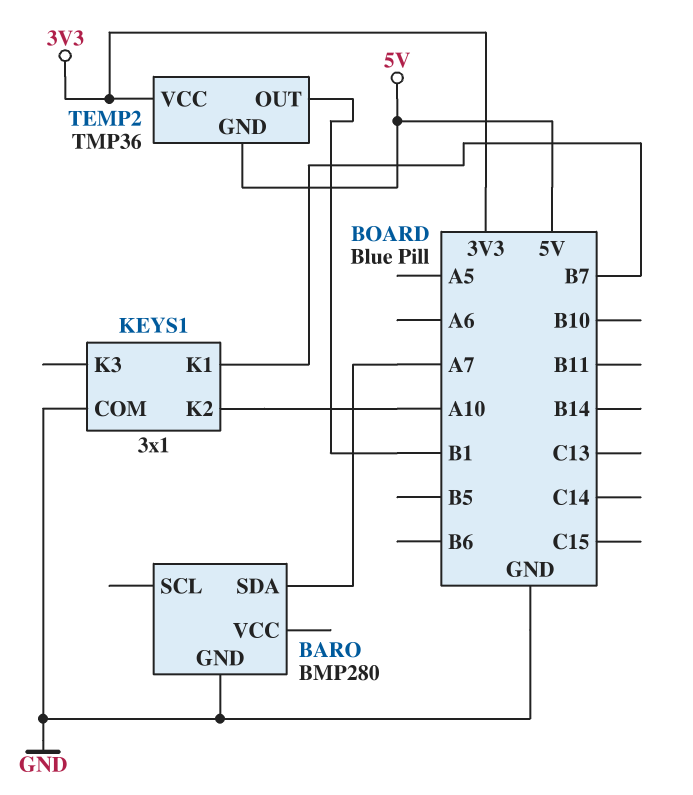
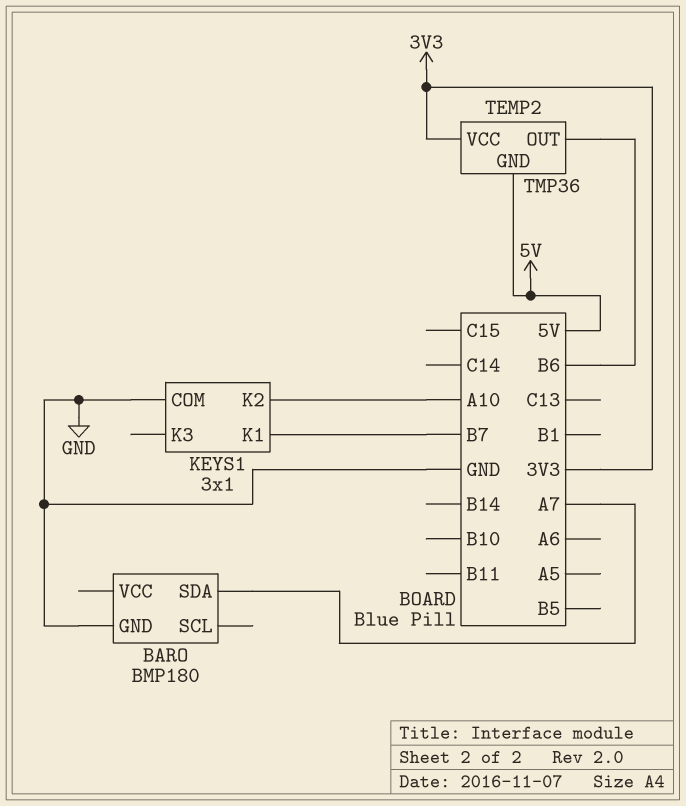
BARO: BMP280 -> BMP180
TEMP2 pin OUT: B1 -> B6

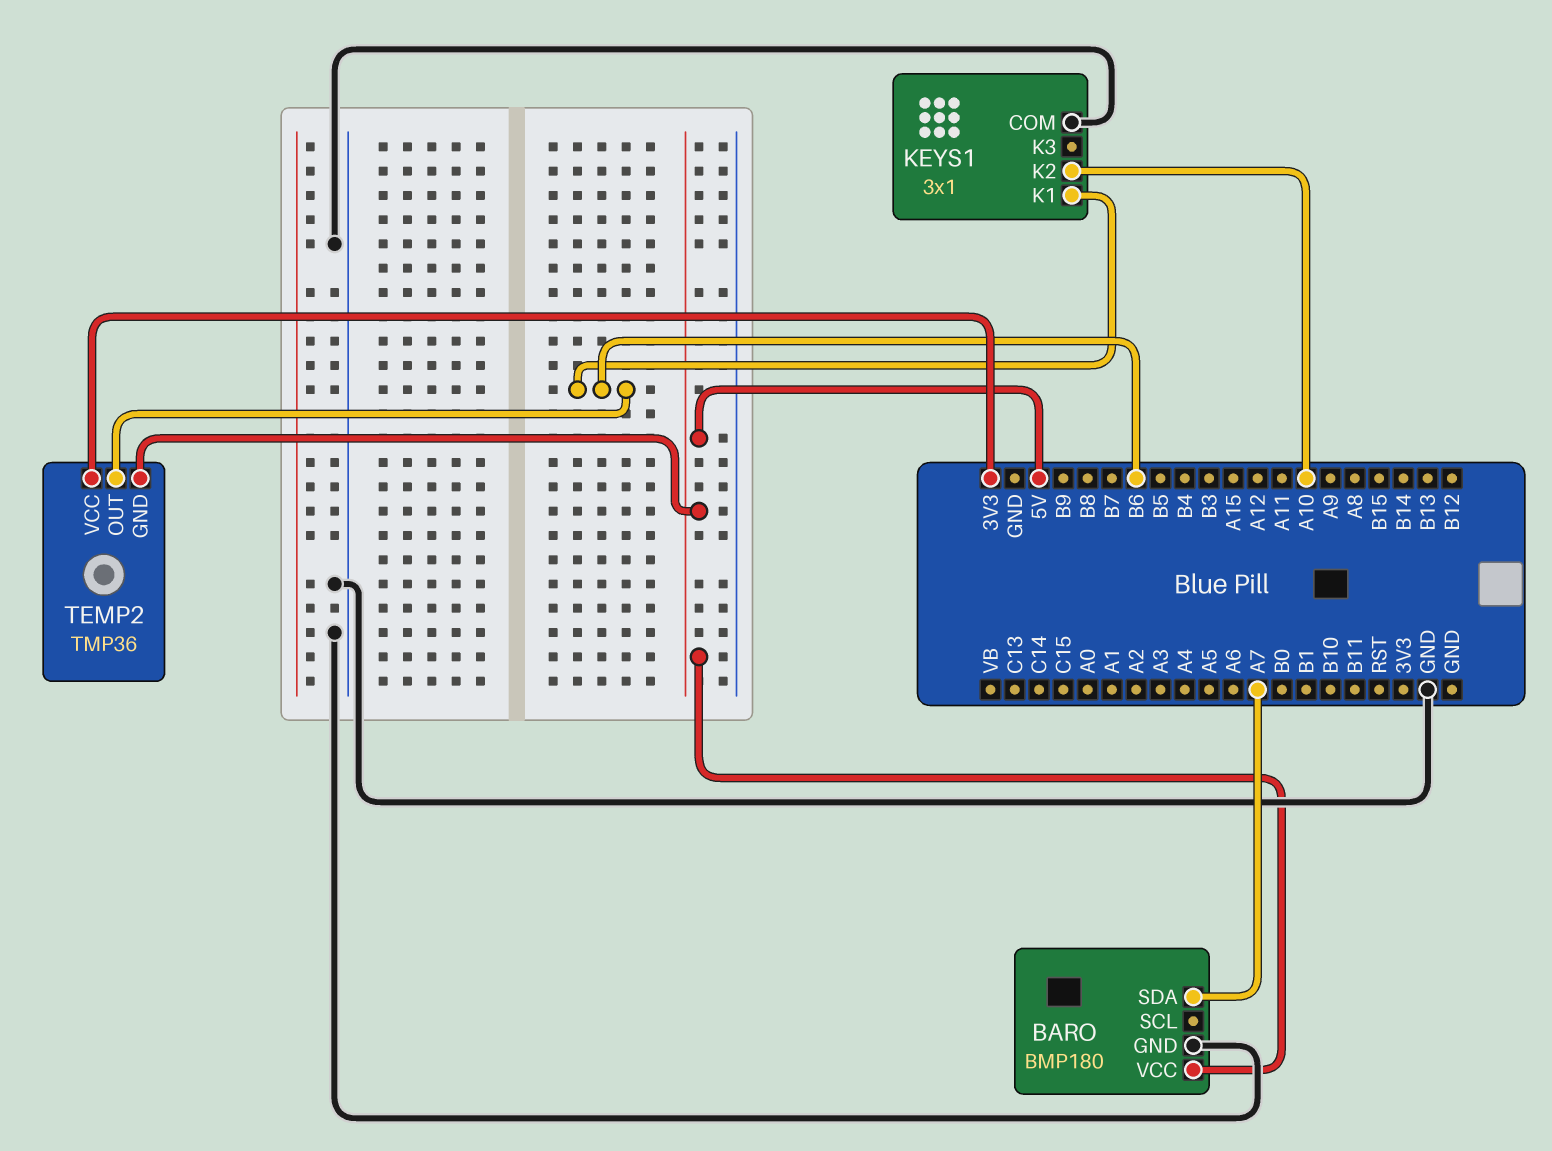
BARO pin VCC: none -> 5V
KEYS1 pin K1: B7 -> B6

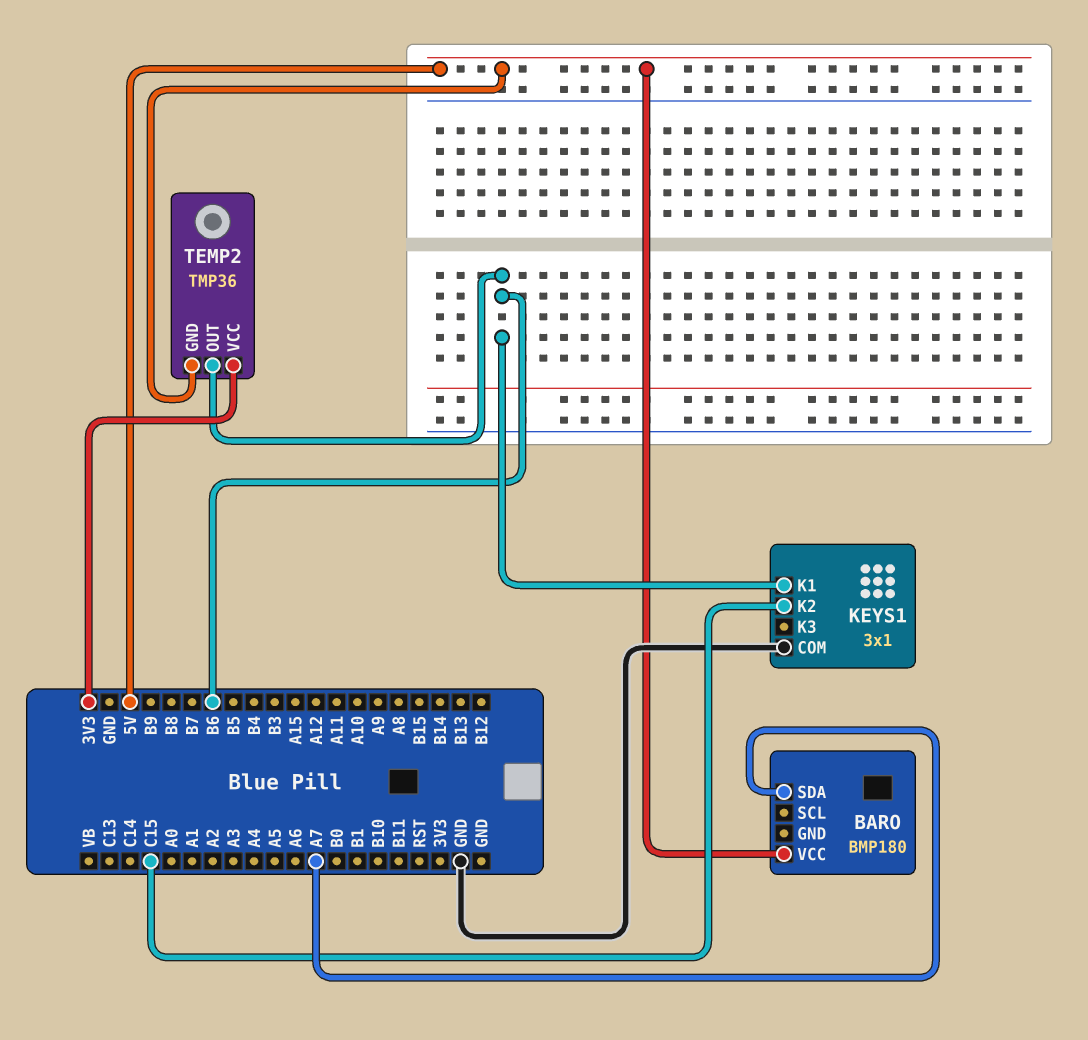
BARO pin GND: GND -> none
KEYS1 pin K2: A10 -> C15

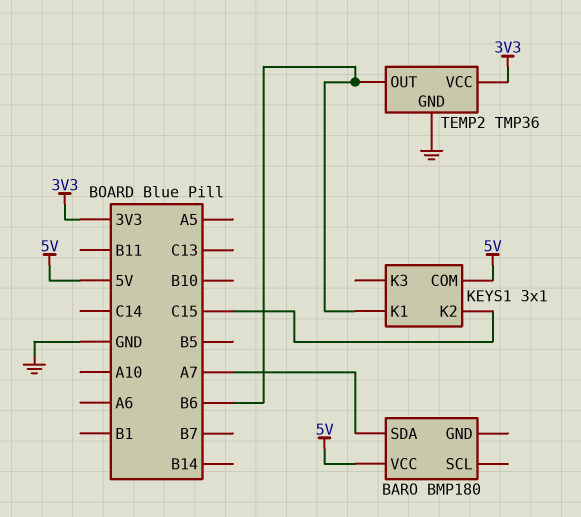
KEYS1 pin COM: GND -> 5V
TEMP2 pin GND: 5V -> GND

